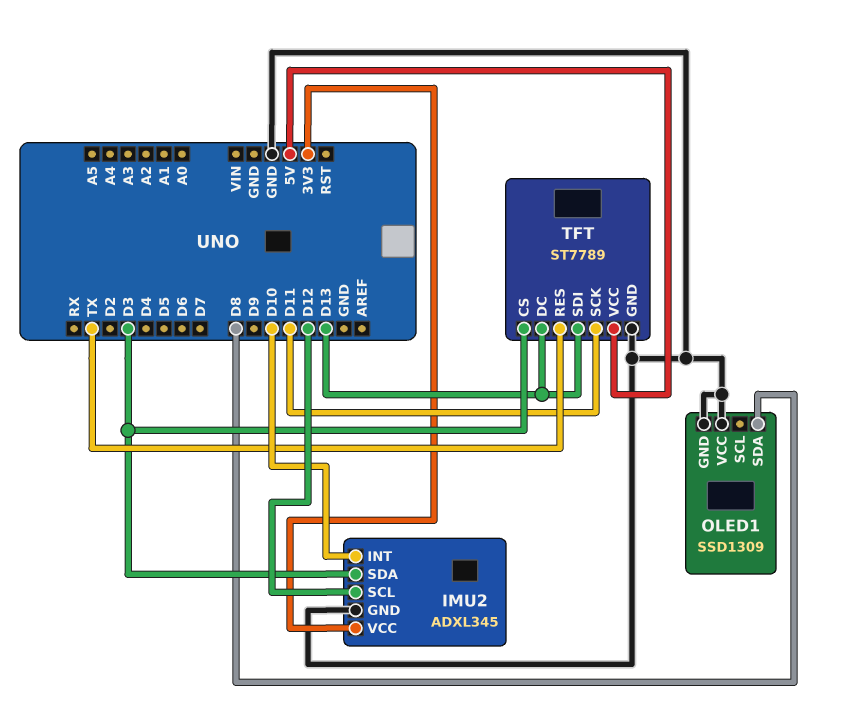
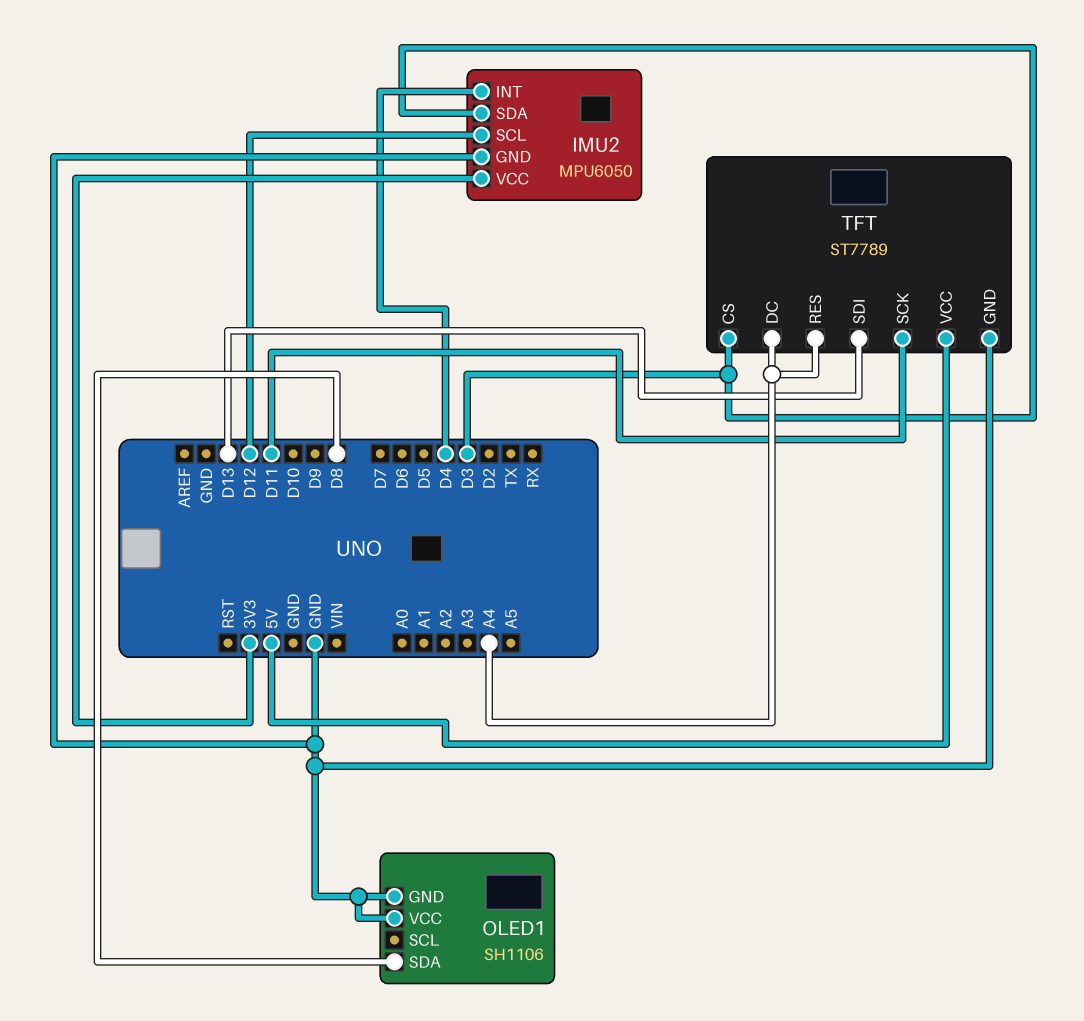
IMU2: ADXL345 -> MPU6050
IMU2 pin INT: D10 -> D4
OLED1: SSD1309 -> SH1106
TFT pin DC: D13 -> A4
TFT pin RES: TX -> A4

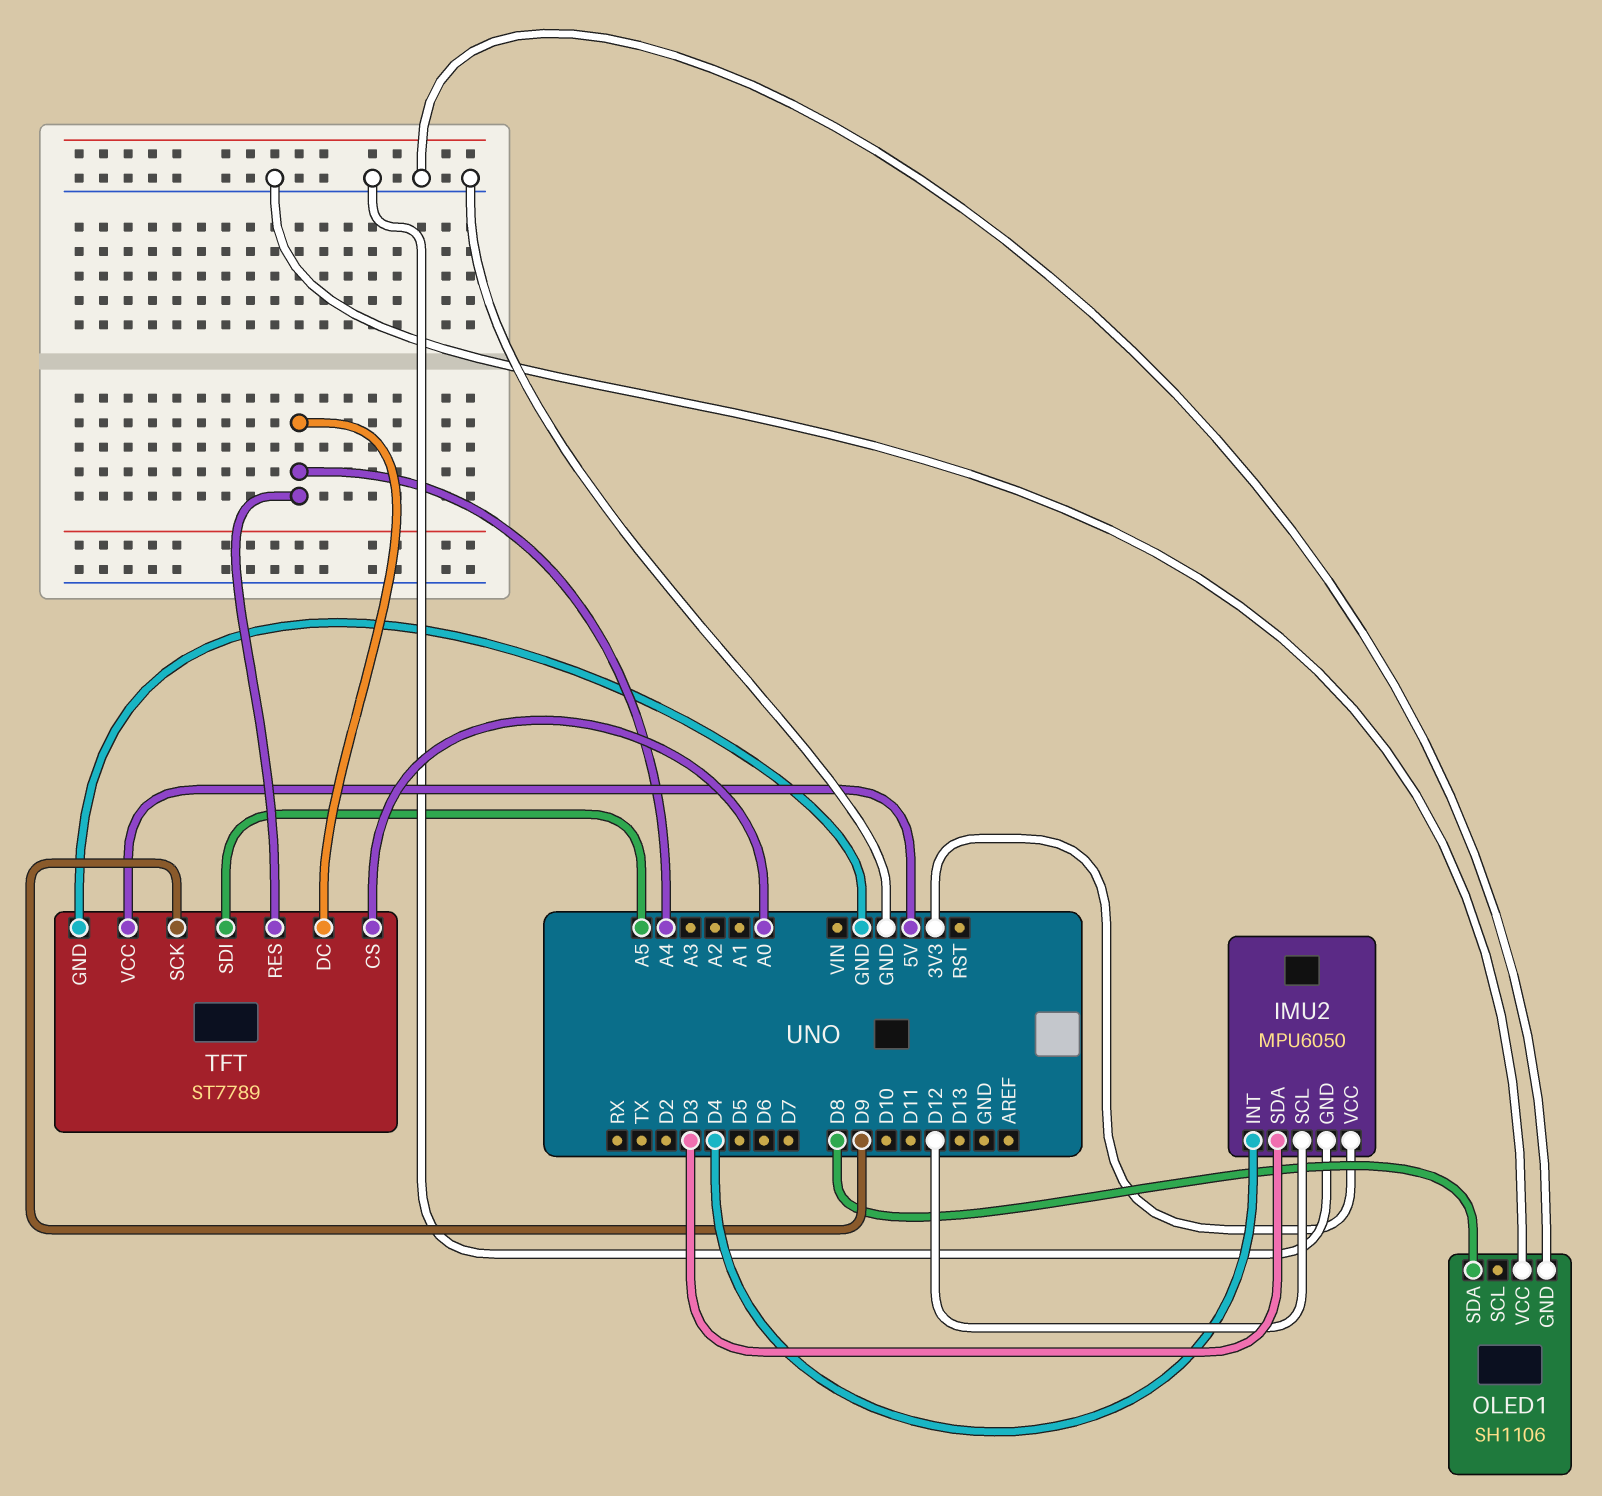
TFT pin CS: D3 -> A0
TFT pin SCK: D11 -> D9
TFT pin SDI: D13 -> A5

